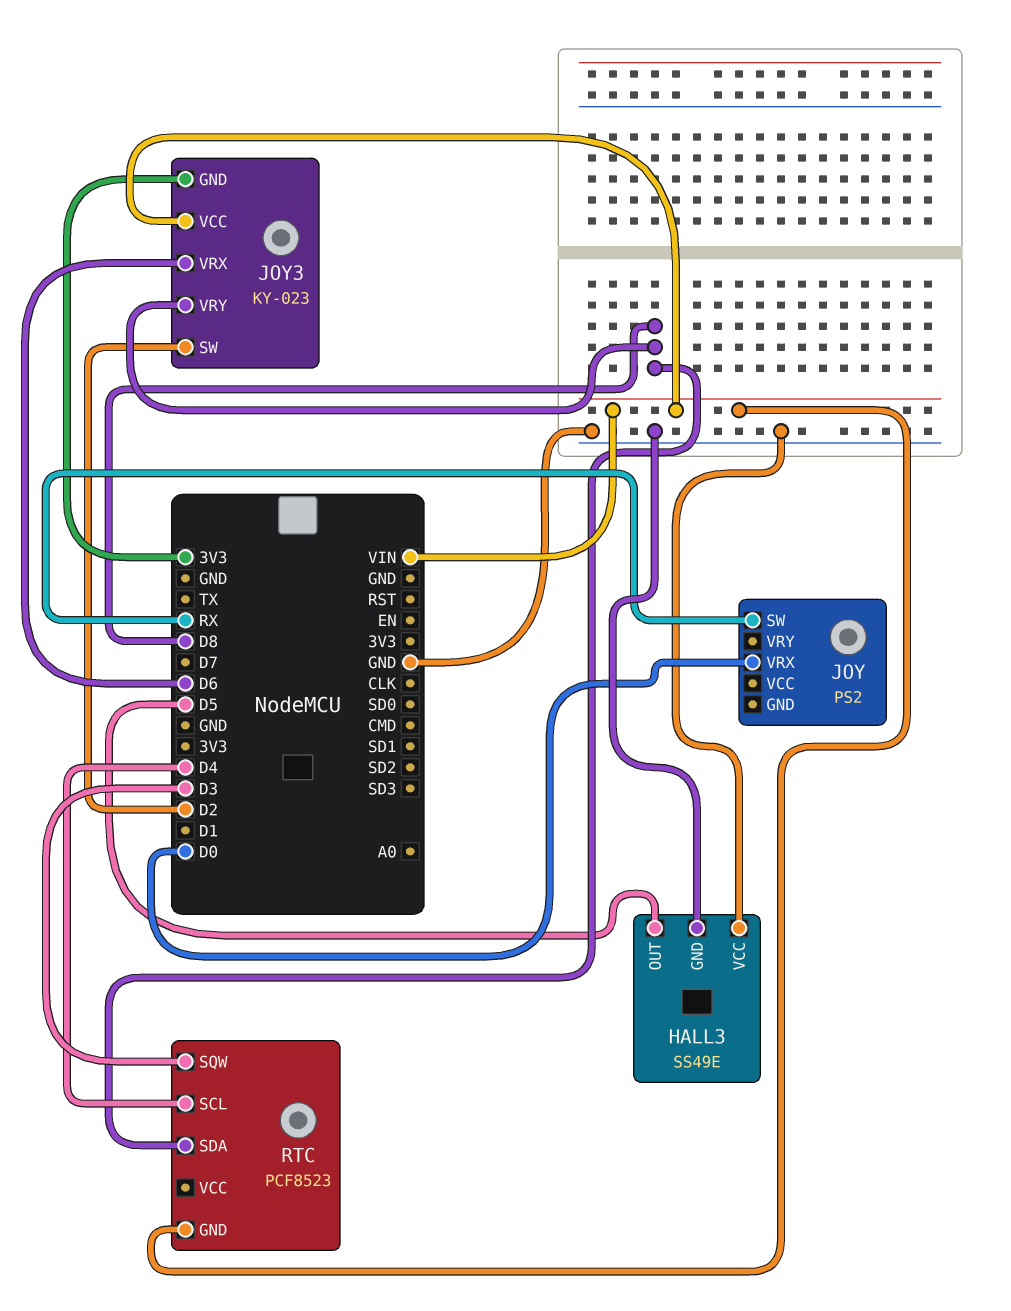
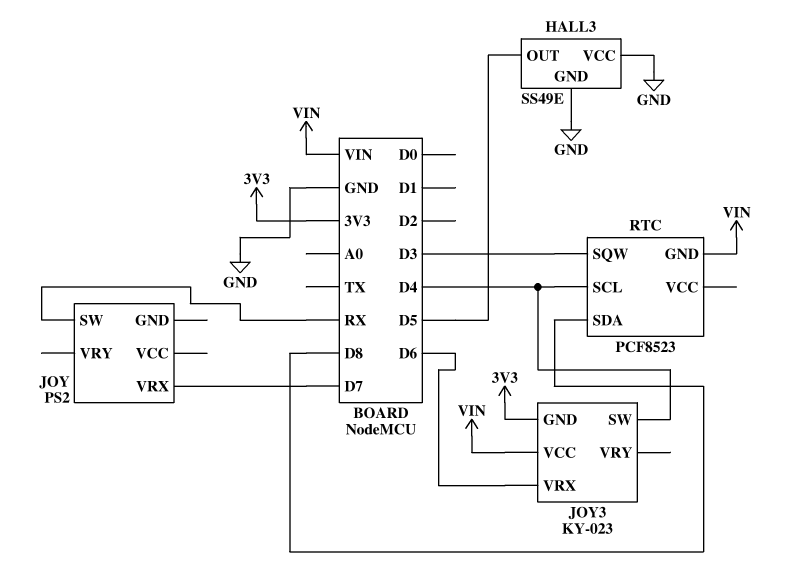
JOY pin VRX: D0 -> D7
JOY3 pin SW: D2 -> D4
JOY3 pin VRY: D8 -> none

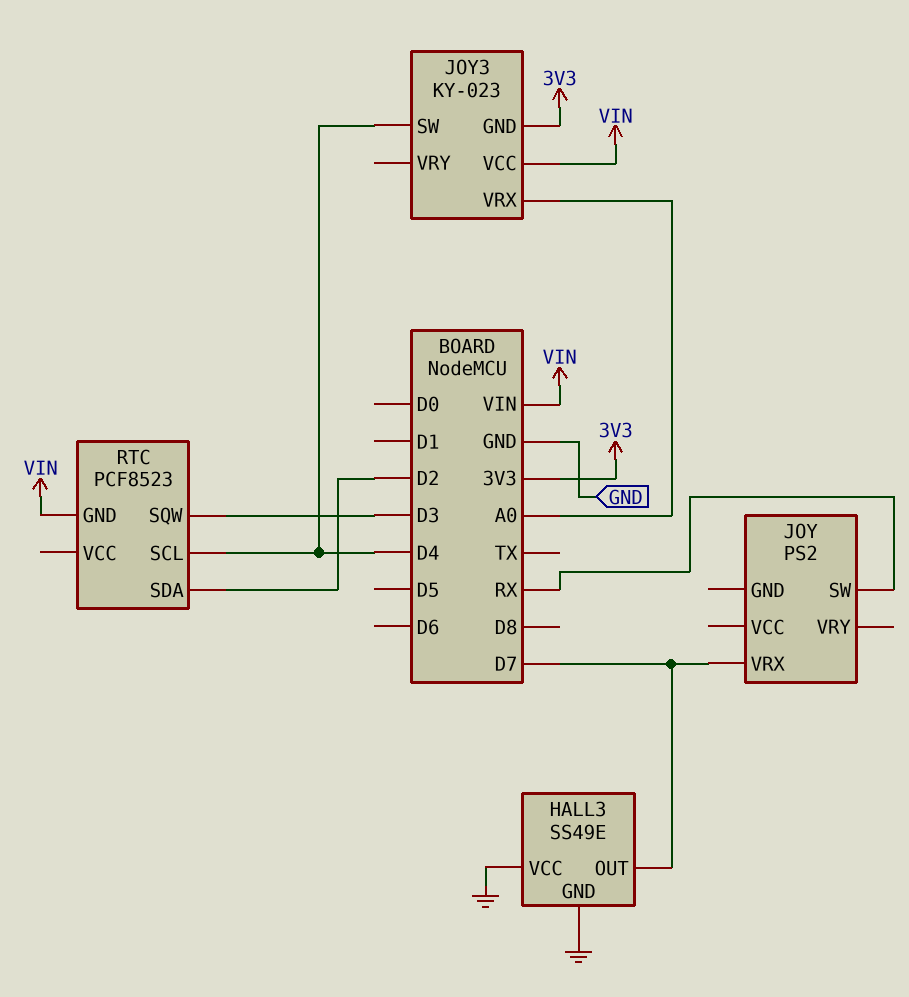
HALL3 pin OUT: D5 -> D7
JOY3 pin VRX: D6 -> A0
RTC pin SDA: D8 -> D2

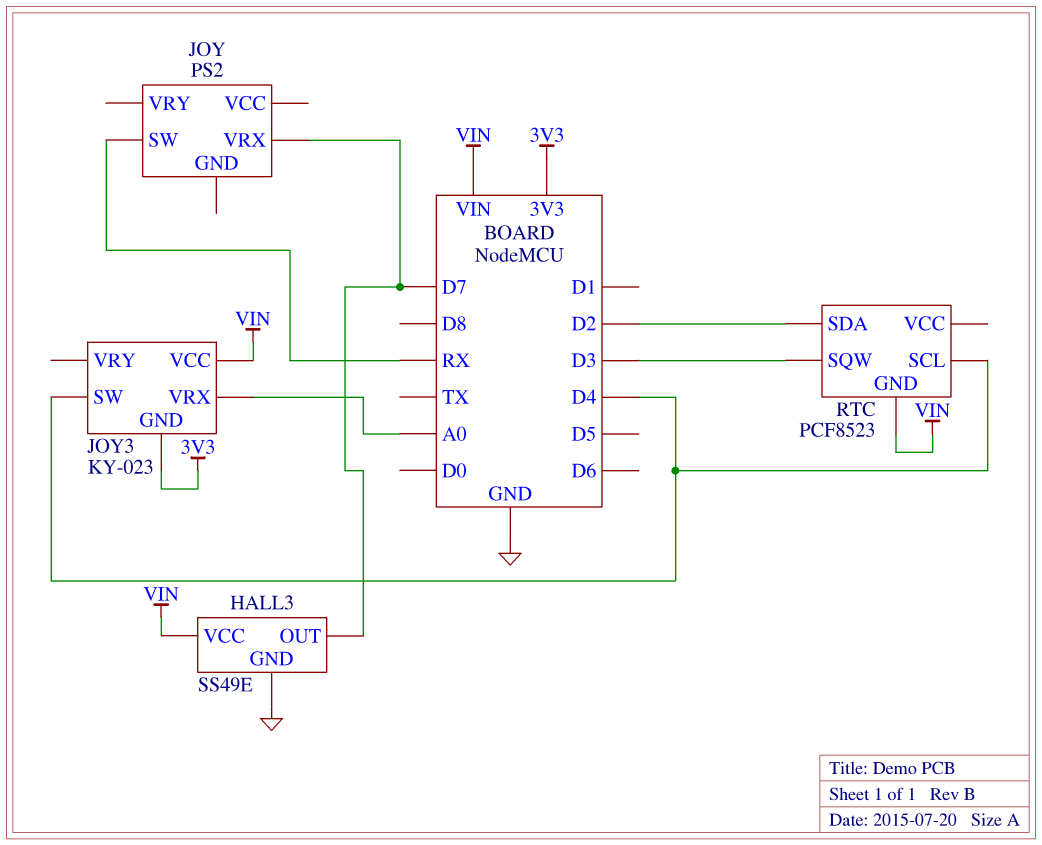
HALL3 pin VCC: GND -> VIN

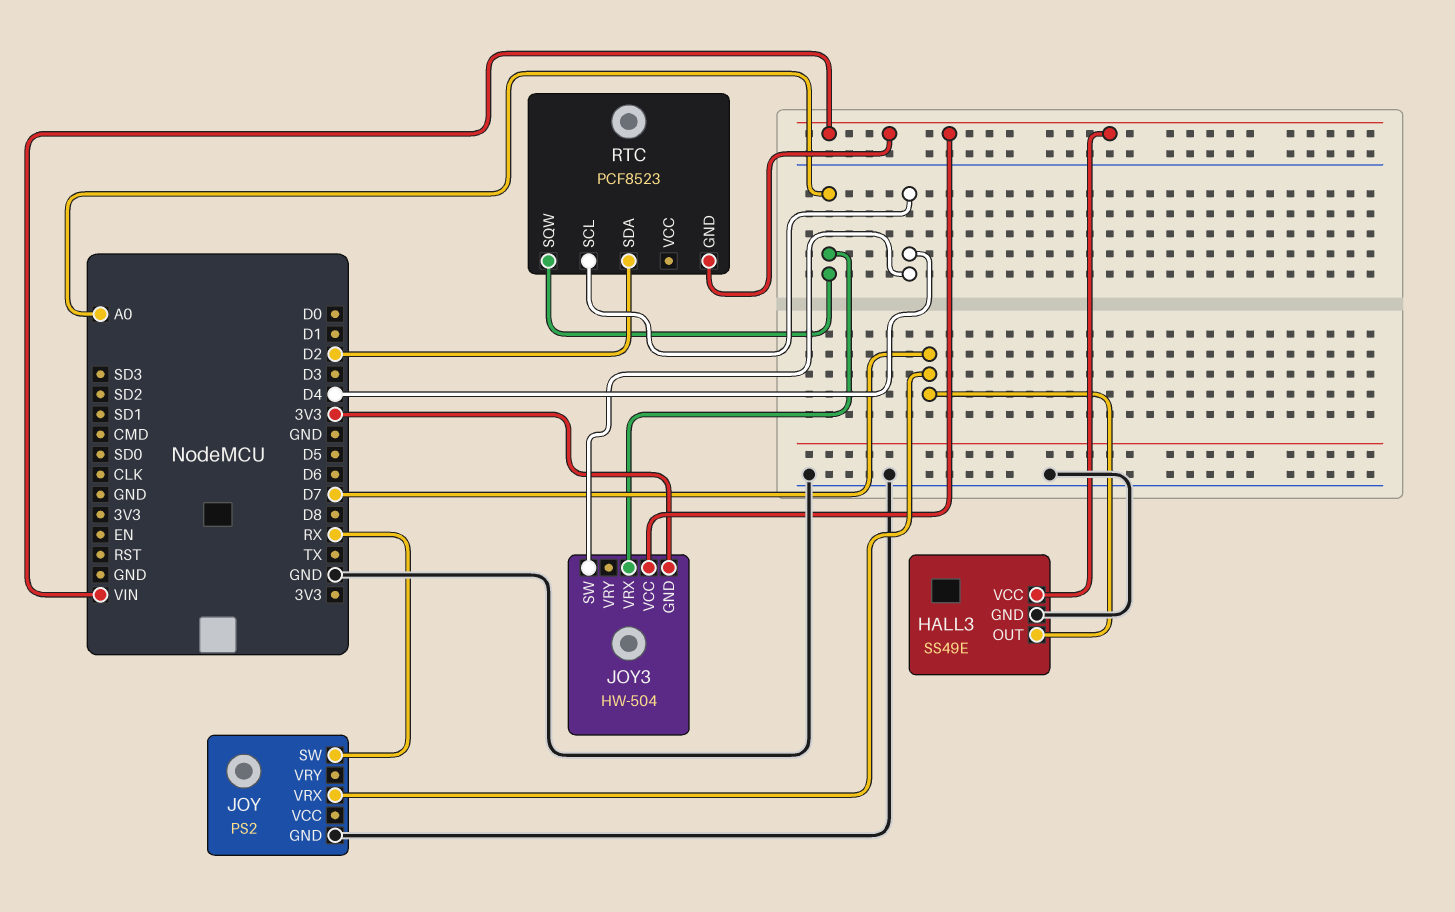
JOY pin GND: none -> GND
JOY3: KY-023 -> HW-504
RTC pin SQW: D3 -> A0

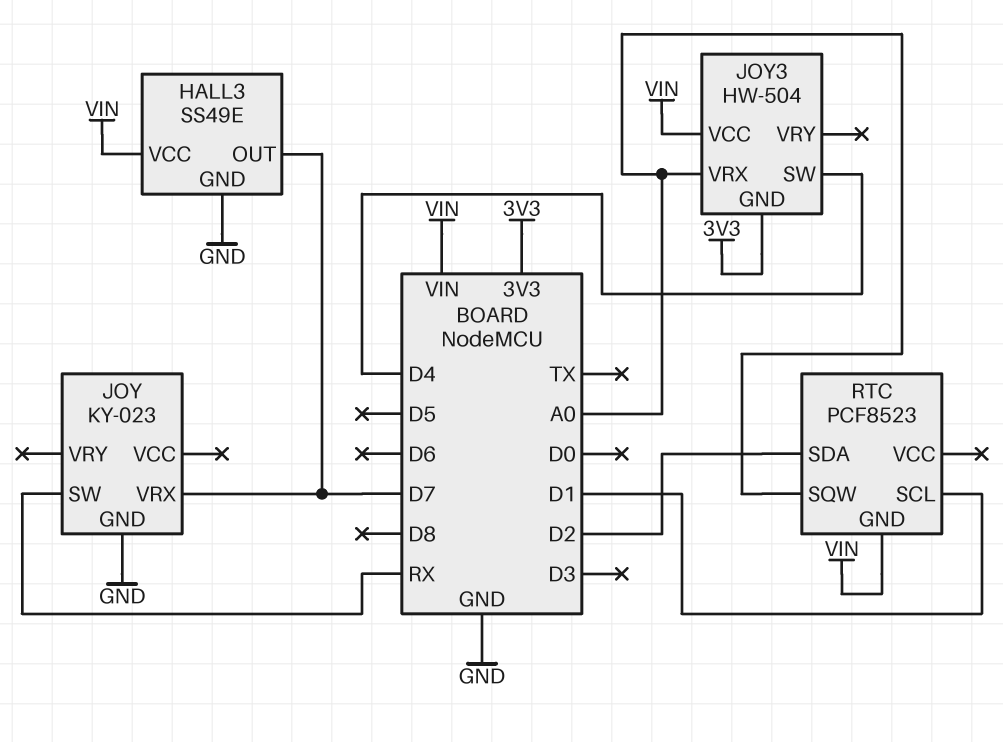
JOY: PS2 -> KY-023
RTC pin SCL: D4 -> D1

